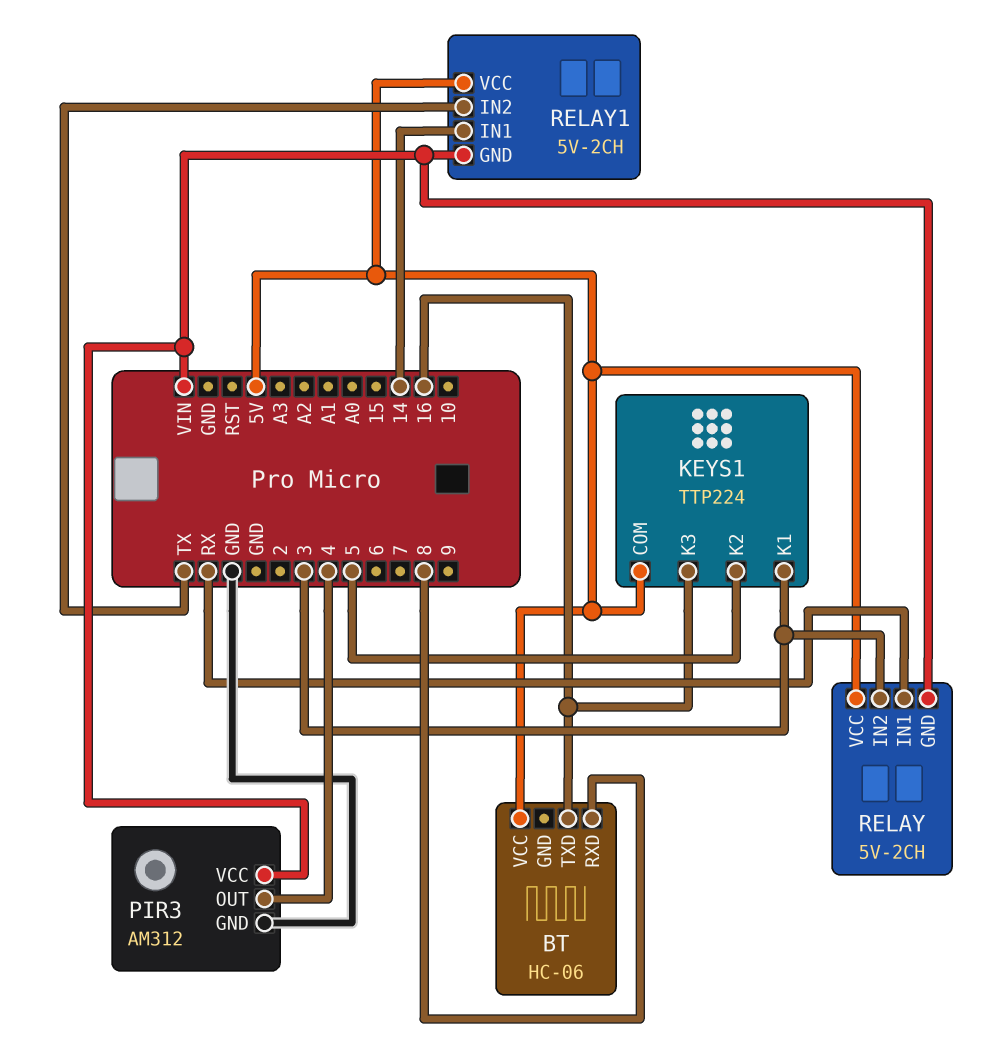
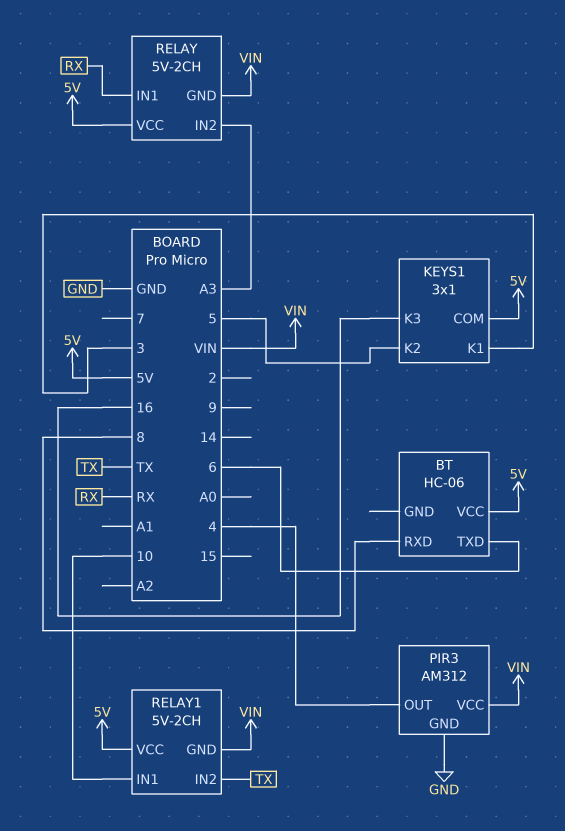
BT pin TXD: 16 -> 6
KEYS1: TTP224 -> 3x1
RELAY pin IN2: 3 -> A3
RELAY1 pin IN1: 14 -> 10

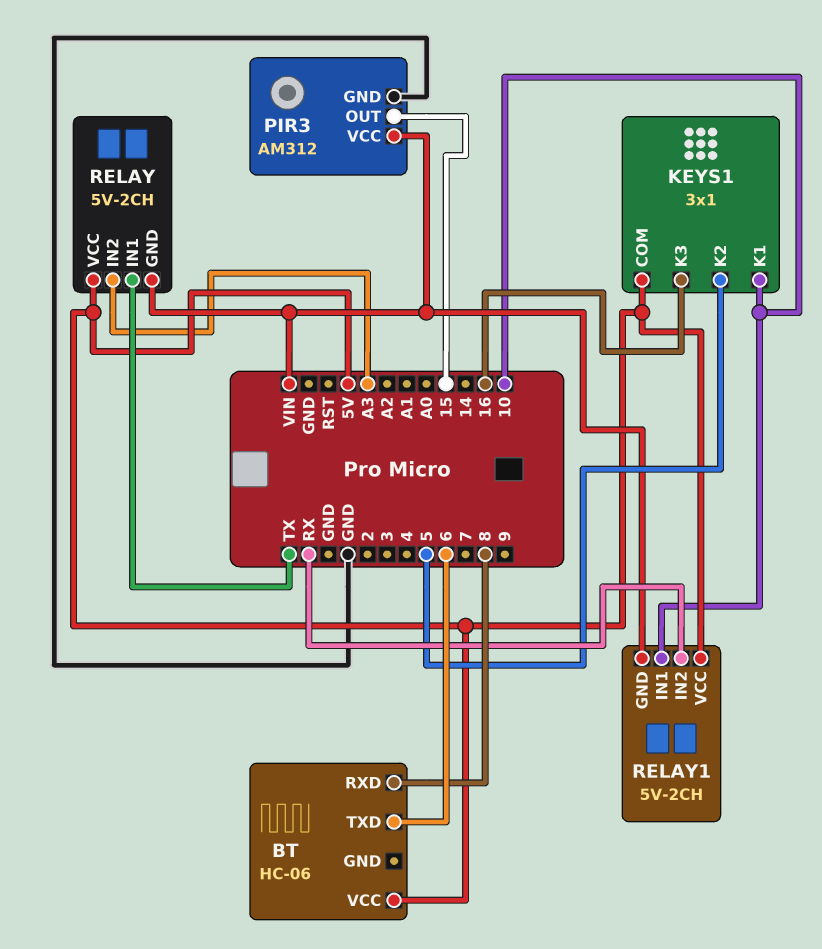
KEYS1 pin K1: 3 -> 10
PIR3 pin OUT: 4 -> 15
RELAY pin IN1: RX -> TX
RELAY1 pin IN2: TX -> RX

